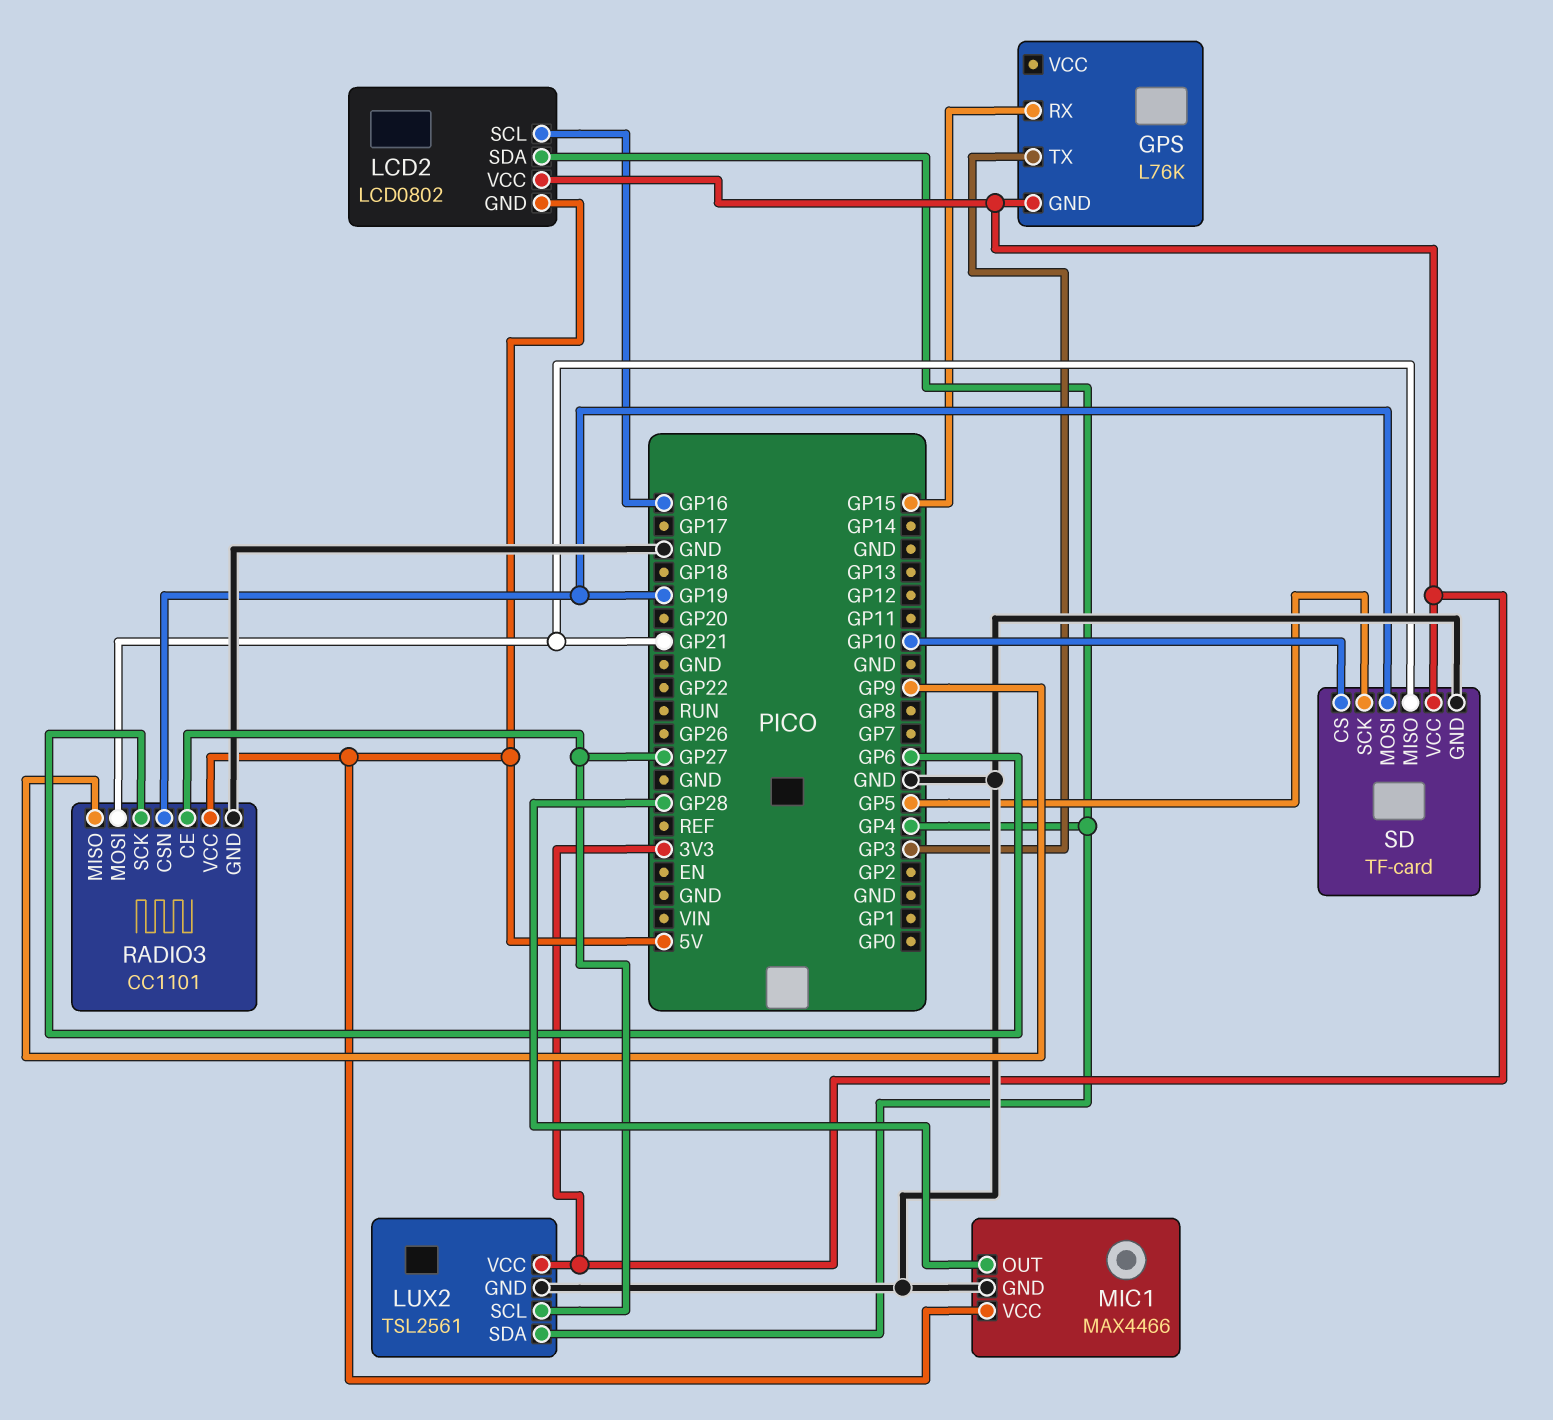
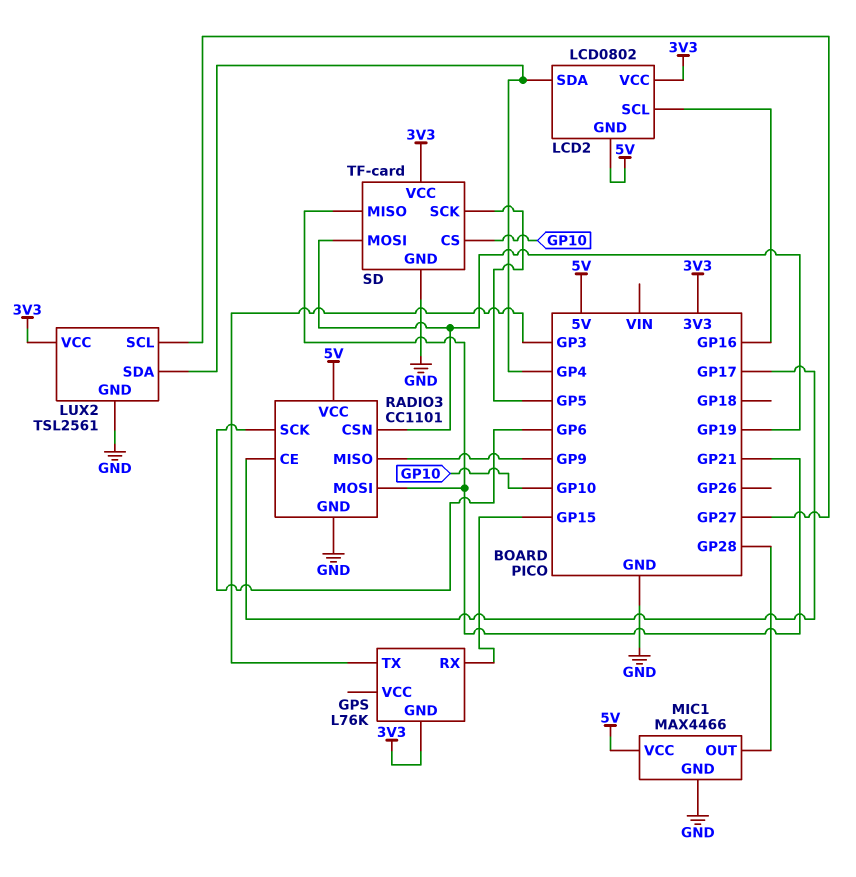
RADIO3 pin CE: GP27 -> GP17

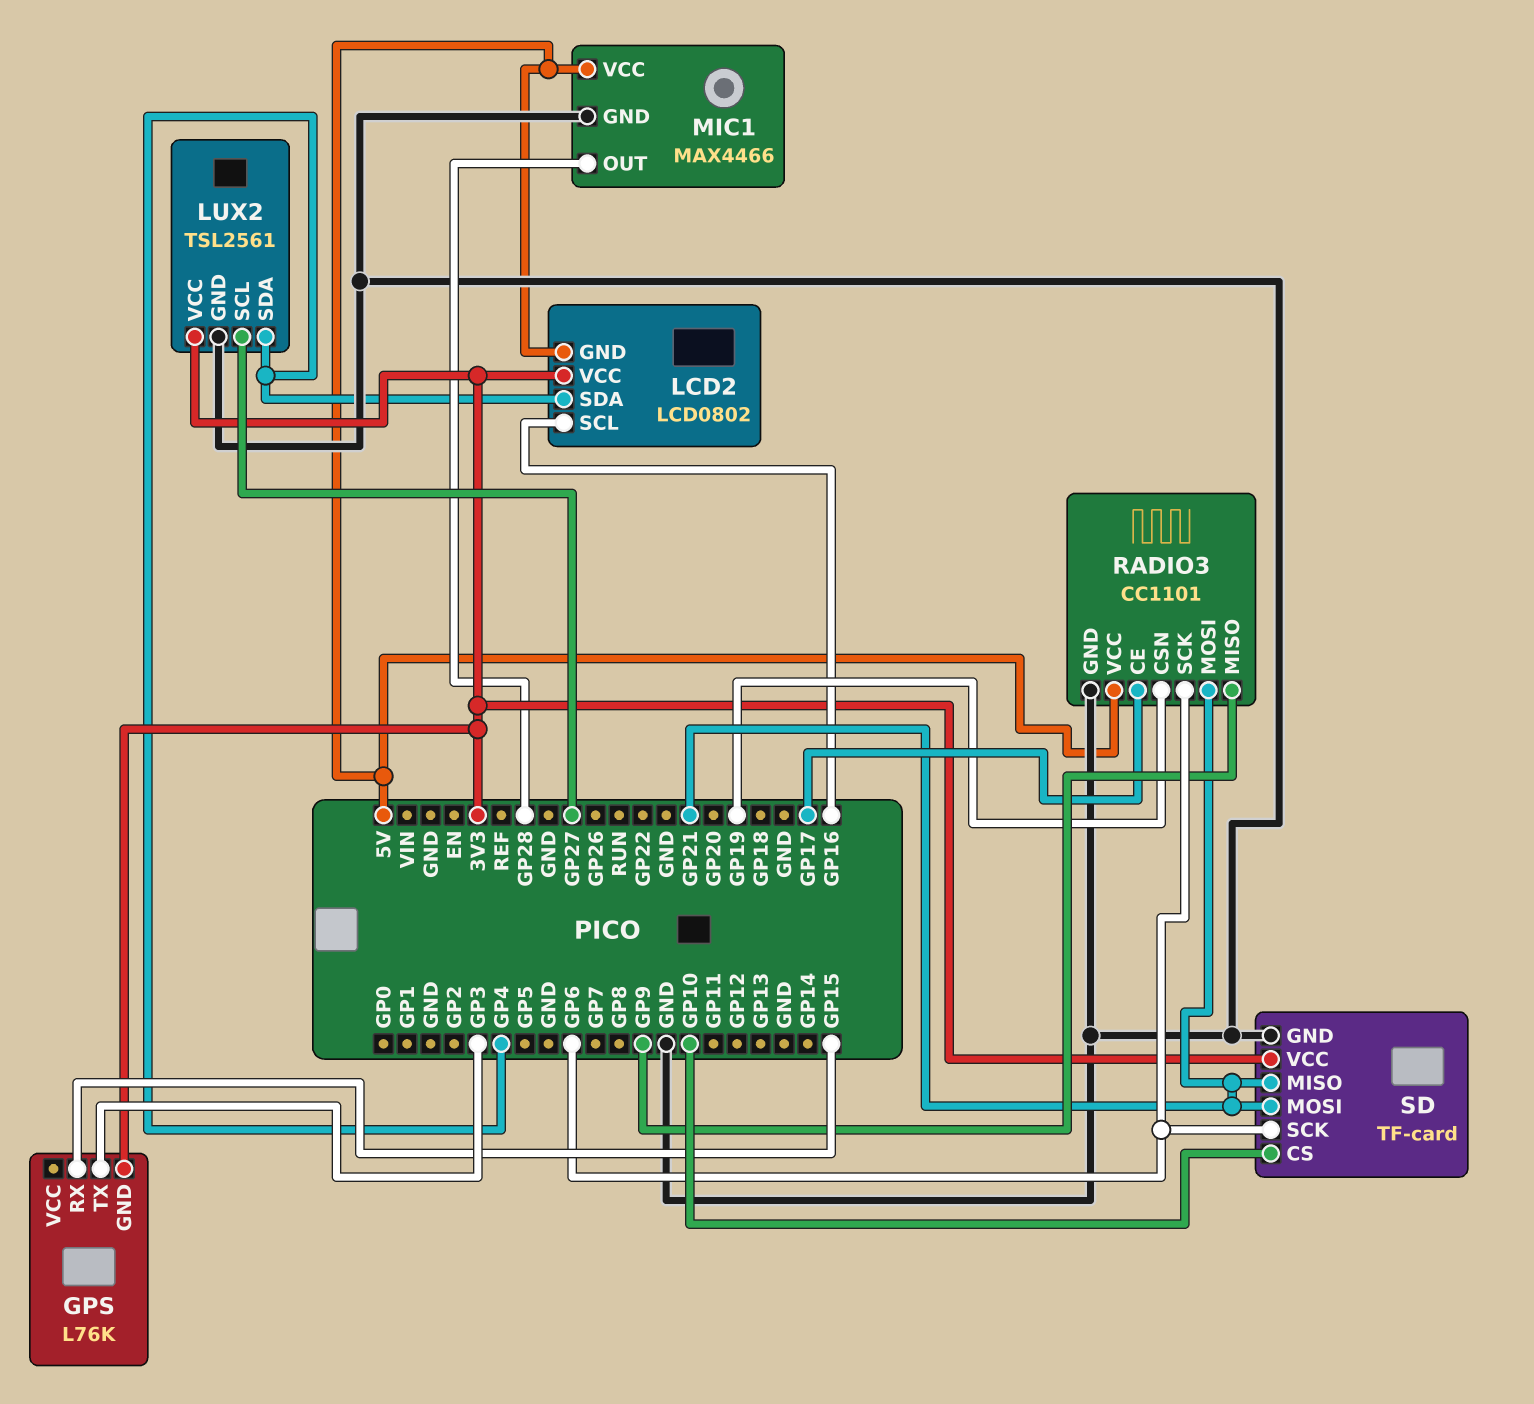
SD pin MOSI: GP19 -> GP21
SD pin SCK: GP5 -> GP6

